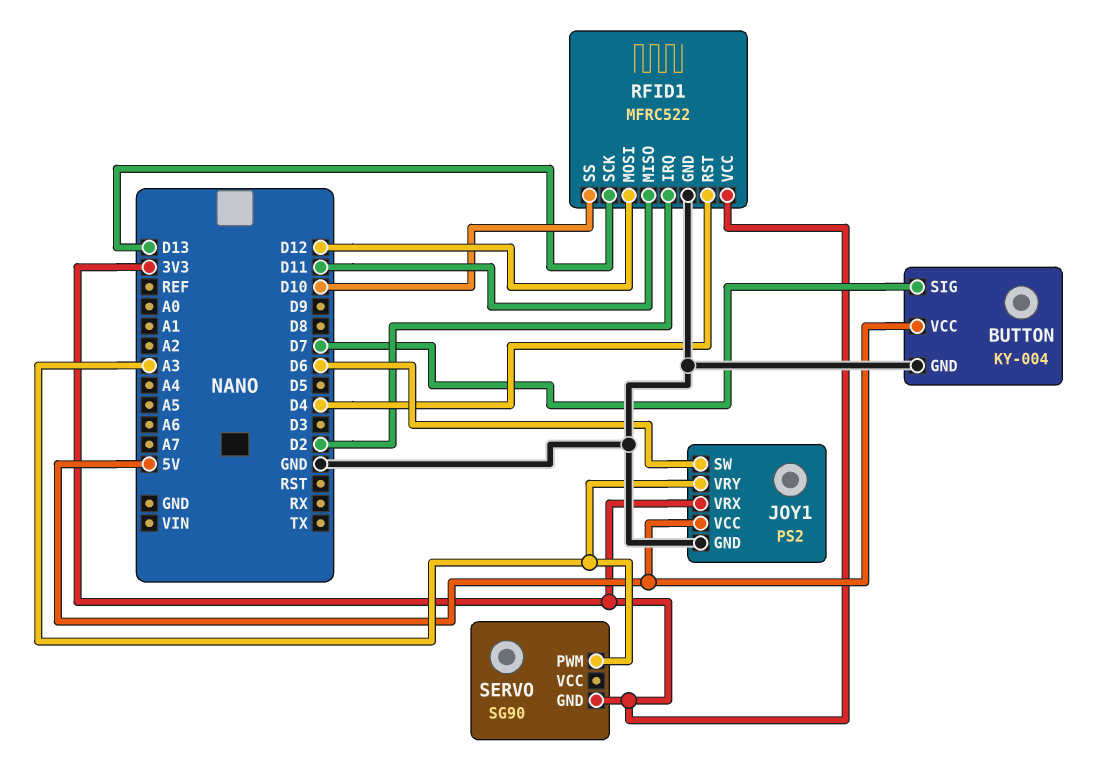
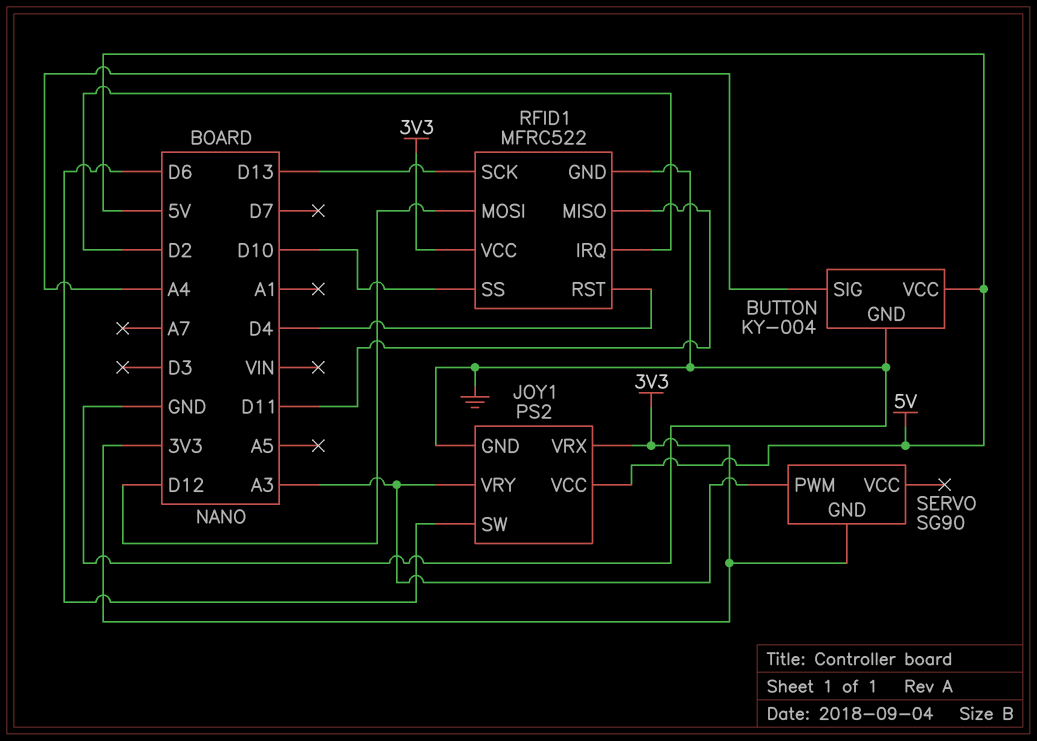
BUTTON pin SIG: D7 -> A4

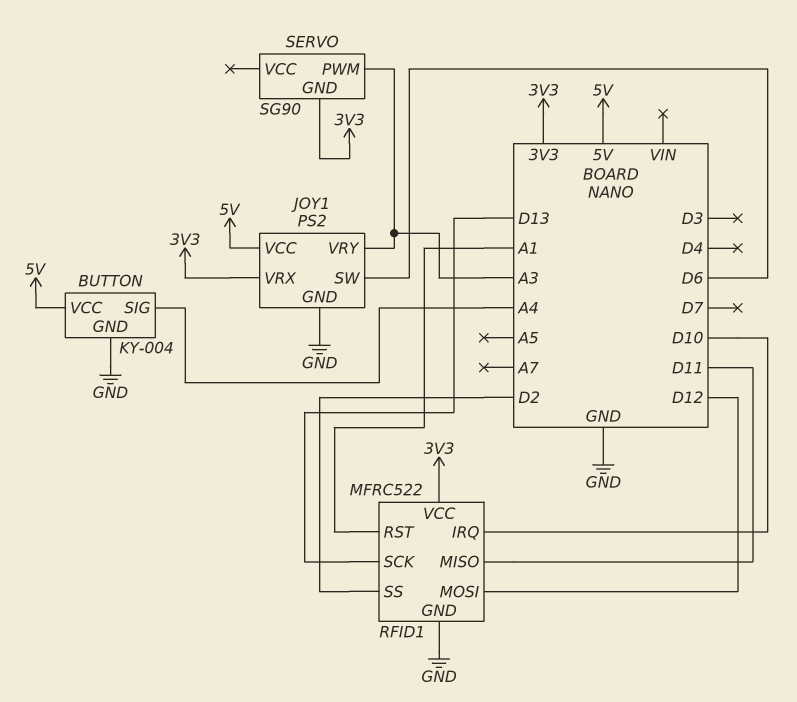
RFID1 pin IRQ: D2 -> D10
RFID1 pin RST: D4 -> A1
RFID1 pin SS: D10 -> D2

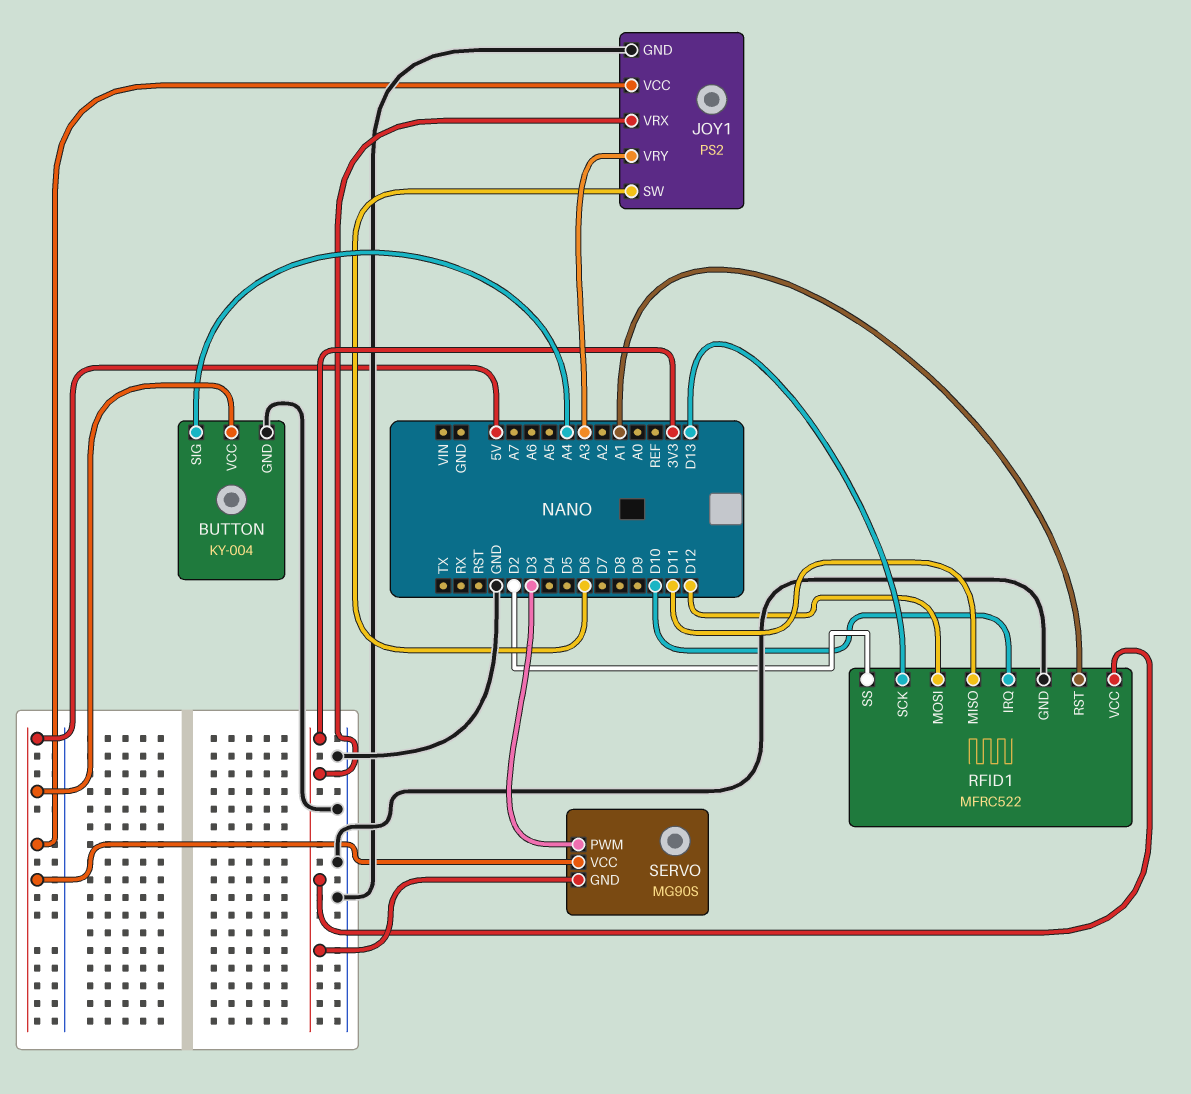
SERVO: SG90 -> MG90S
SERVO pin PWM: A3 -> D3
SERVO pin VCC: none -> 5V

